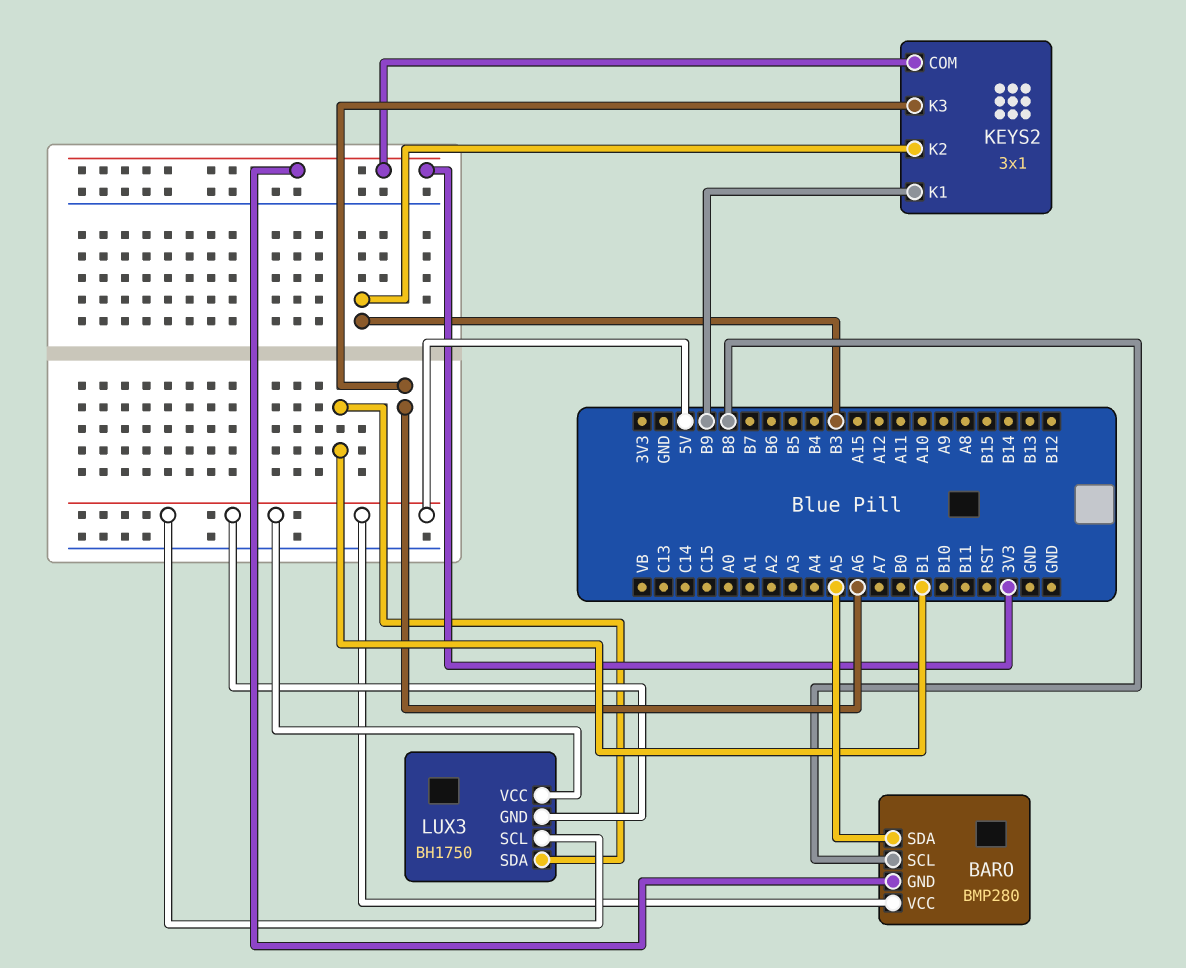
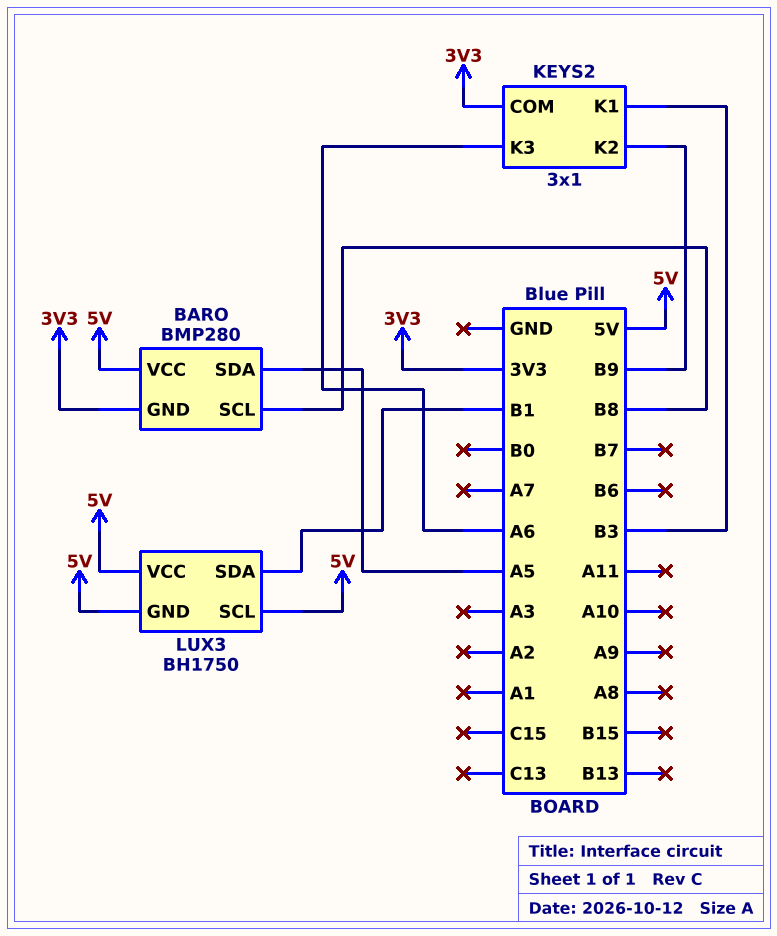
KEYS2 pin K1: B9 -> B3
KEYS2 pin K2: B3 -> B9

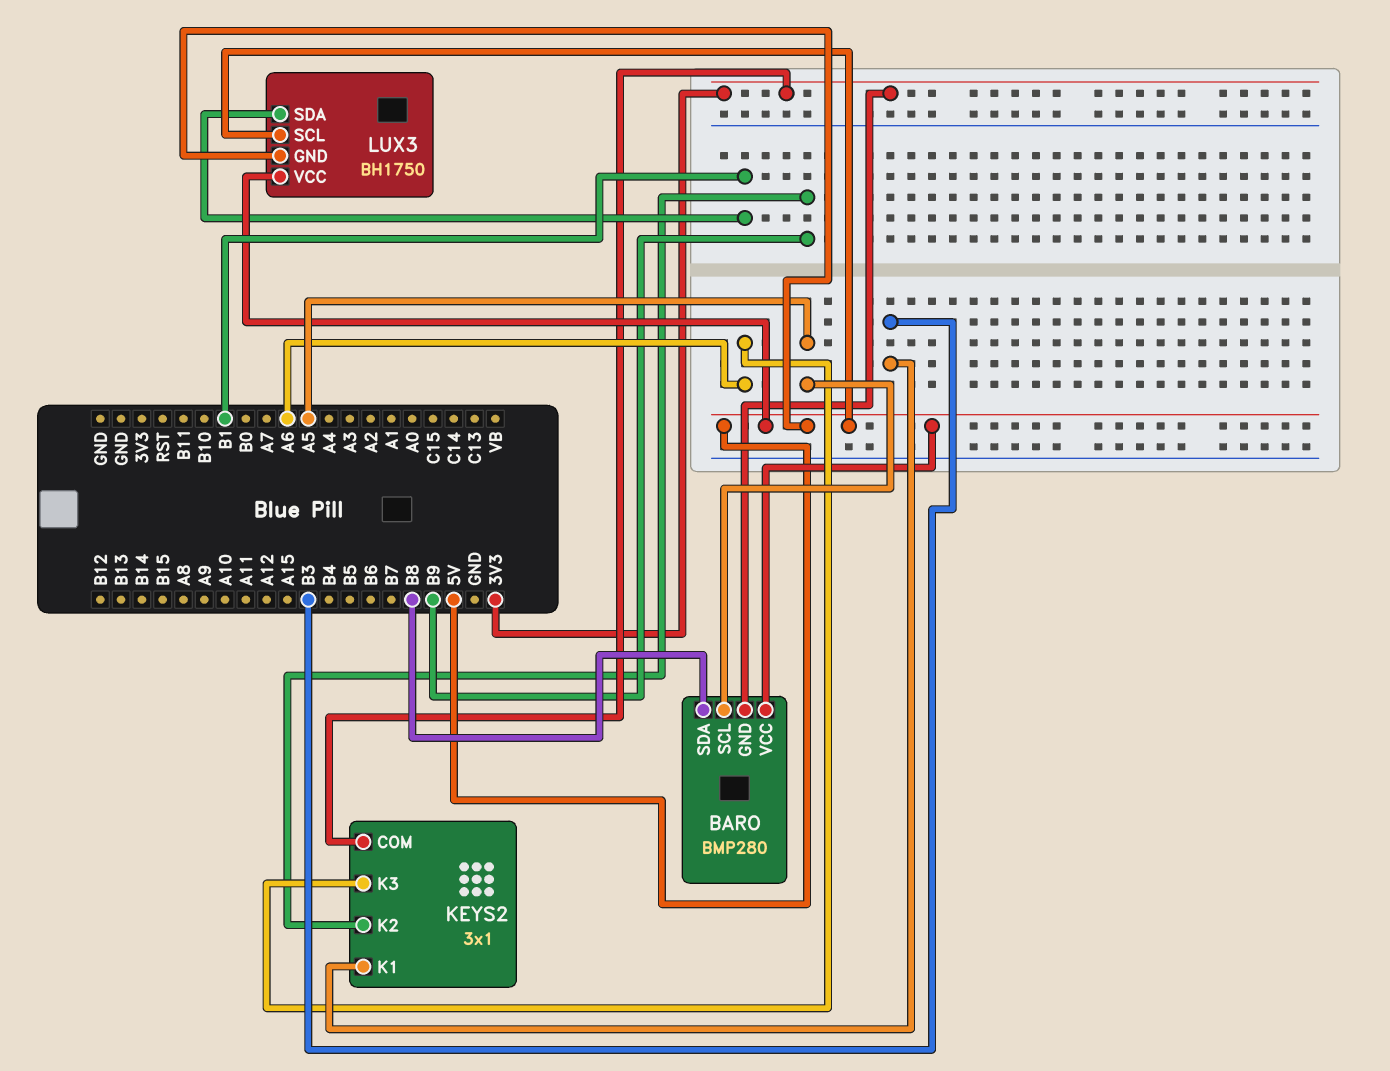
BARO pin SCL: B8 -> A5
BARO pin SDA: A5 -> B8

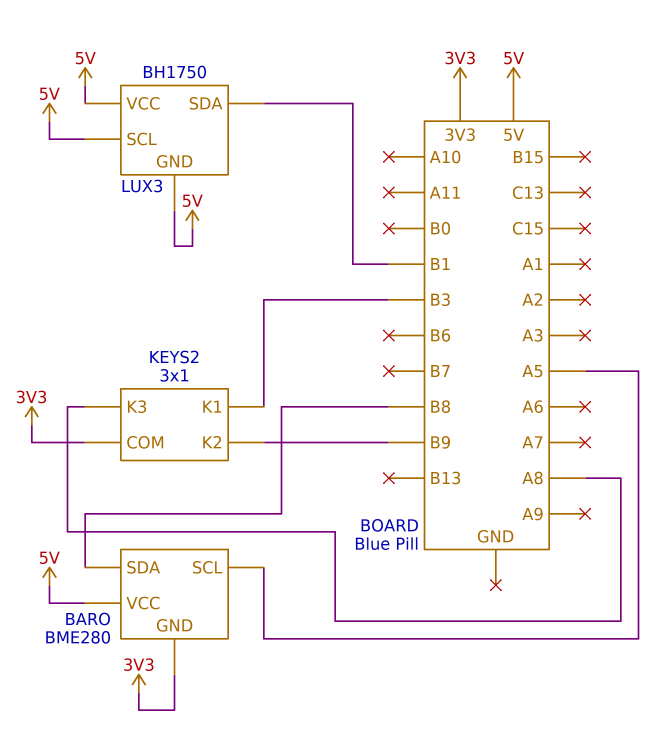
BARO: BMP280 -> BME280
KEYS2 pin K3: A6 -> A8

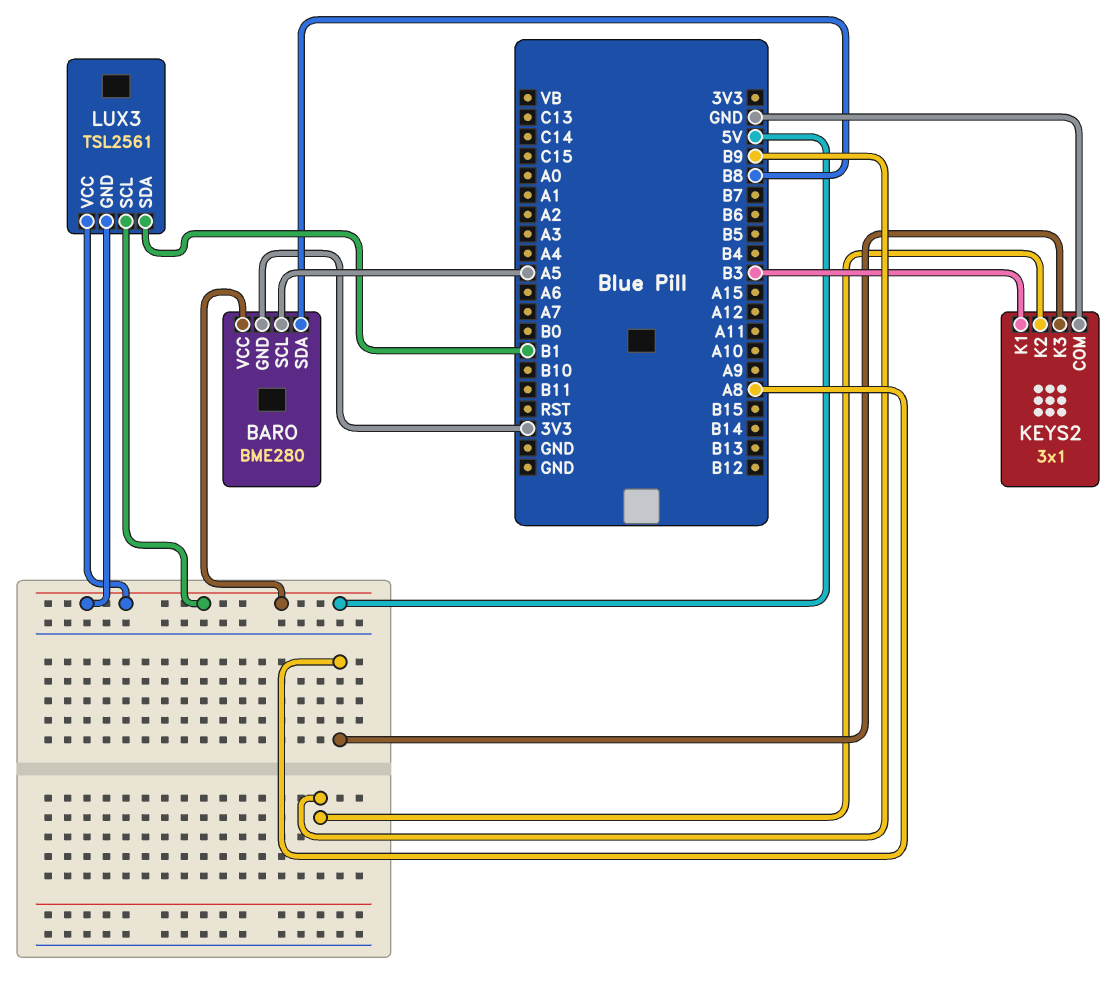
KEYS2 pin COM: 3V3 -> GND
LUX3: BH1750 -> TSL2561

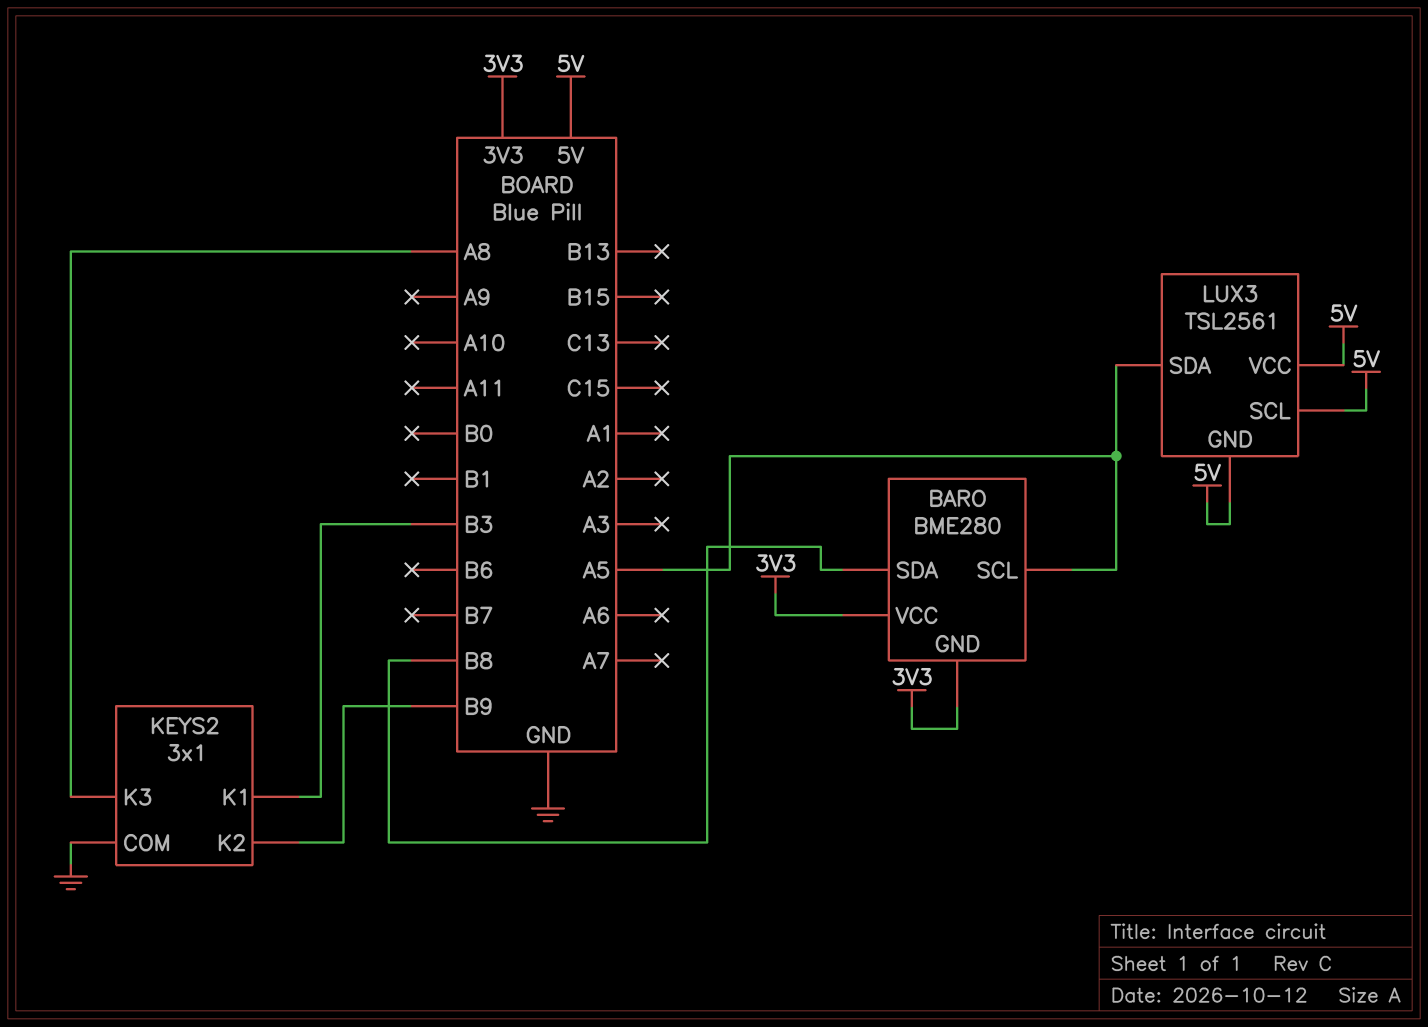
BARO pin VCC: 5V -> 3V3
LUX3 pin SDA: B1 -> A5

